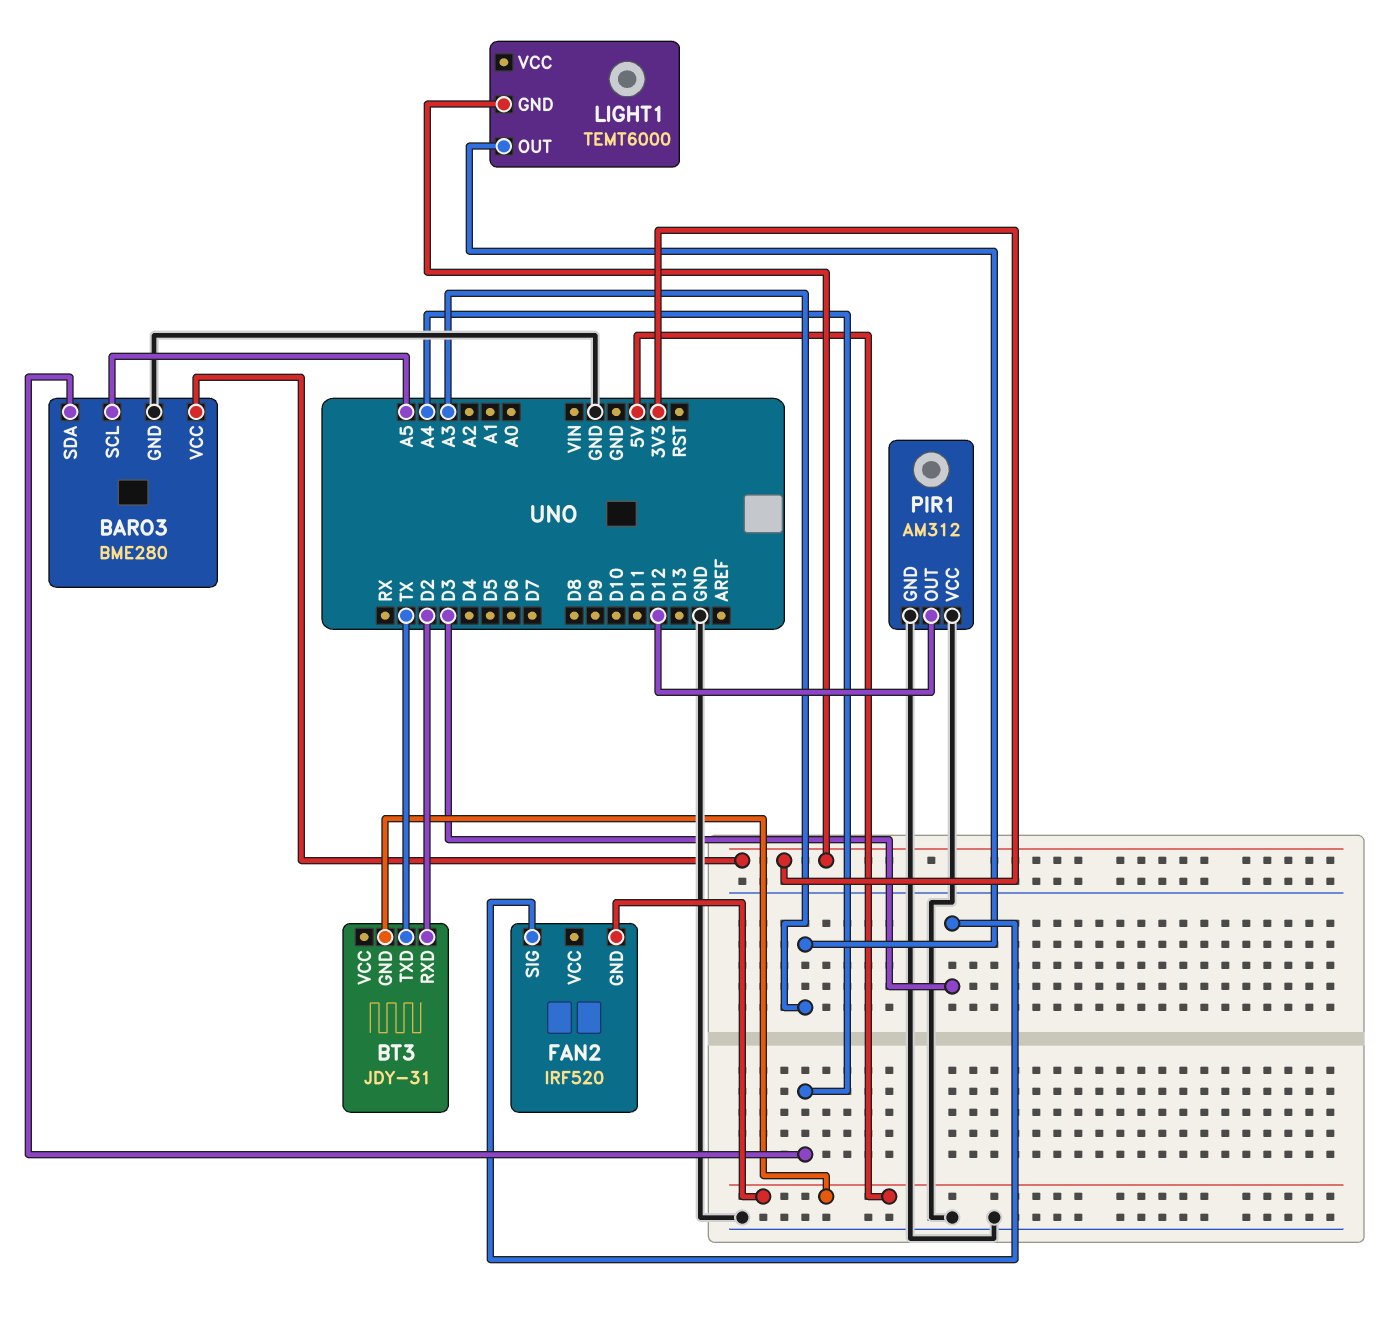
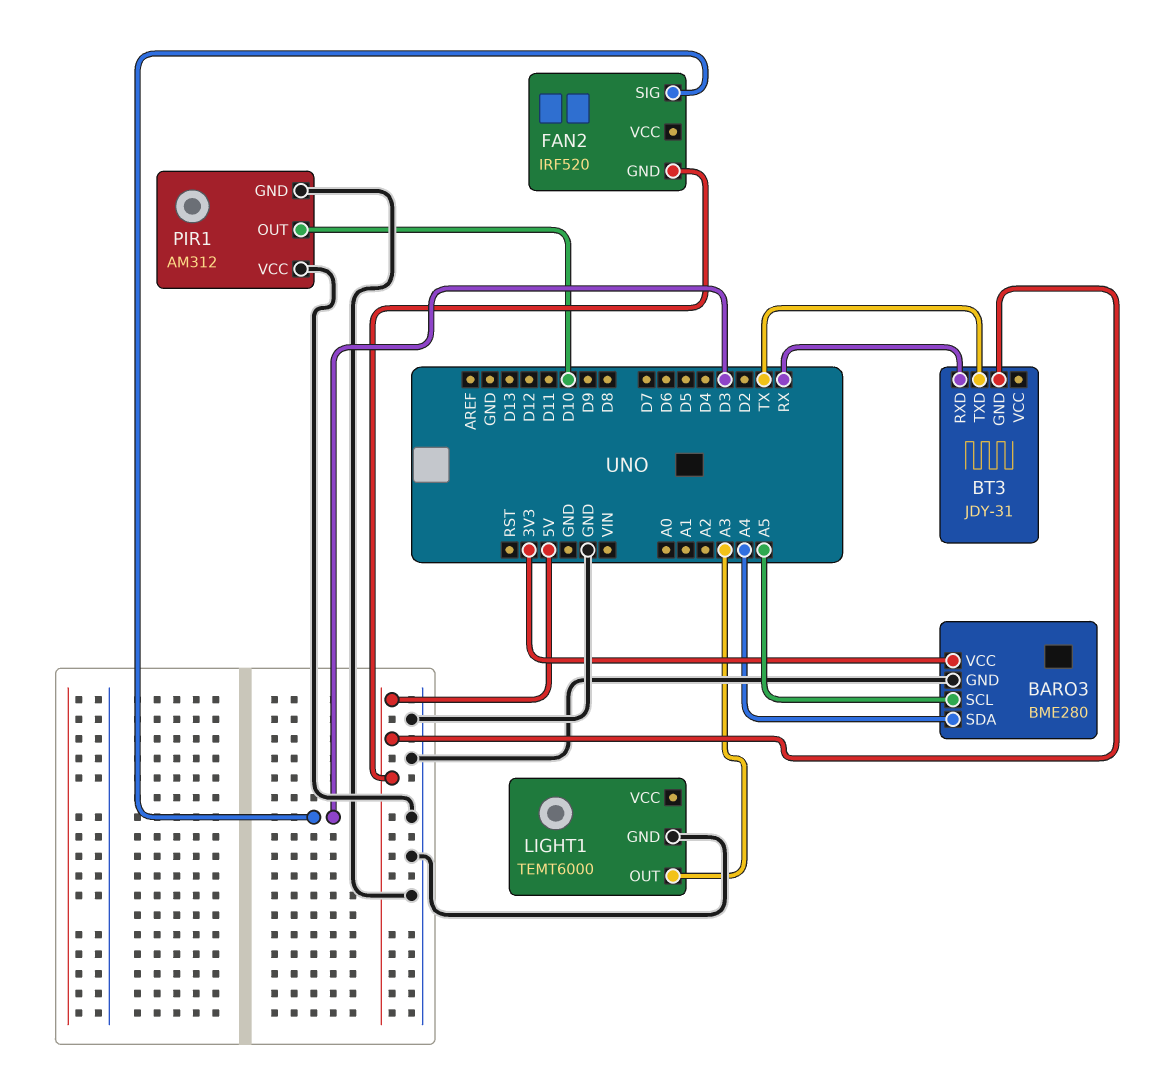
BT3 pin RXD: D2 -> RX
LIGHT1 pin GND: 3V3 -> GND
PIR1 pin OUT: D12 -> D10

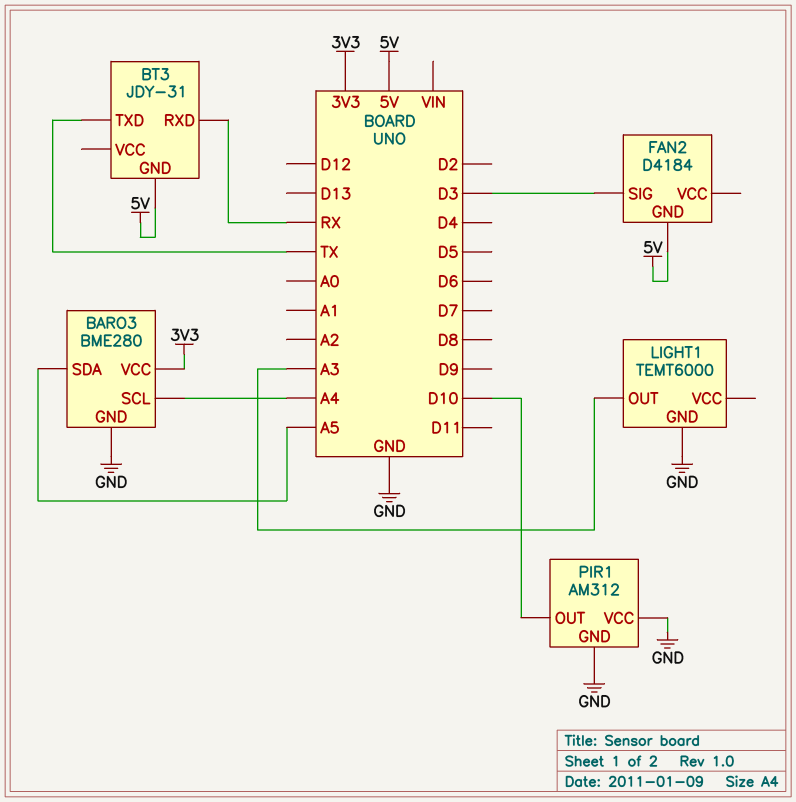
BARO3 pin SCL: A5 -> A4
BARO3 pin SDA: A4 -> A5
FAN2: IRF520 -> D4184

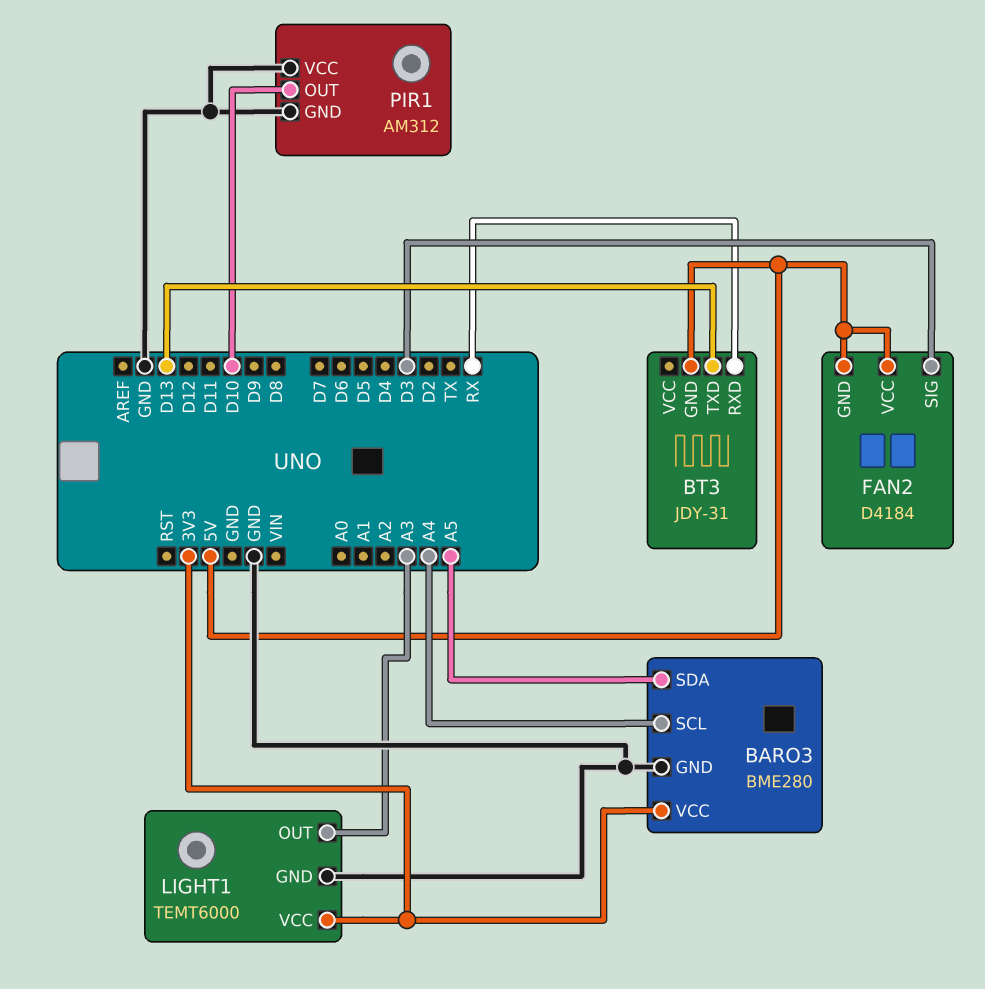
BT3 pin TXD: TX -> D13
FAN2 pin VCC: none -> 5V
LIGHT1 pin VCC: none -> 3V3

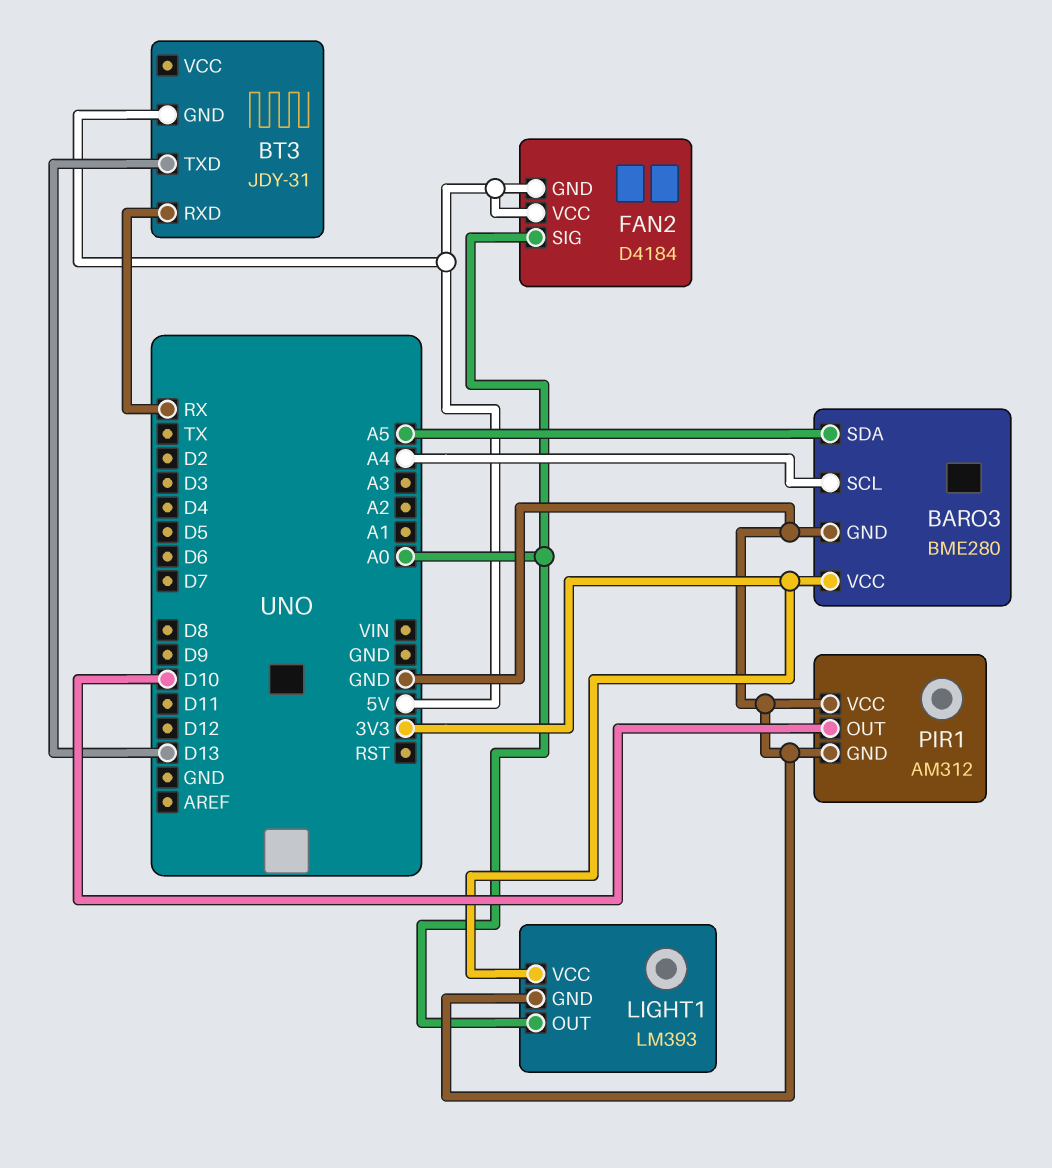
FAN2 pin SIG: D3 -> A0
LIGHT1: TEMT6000 -> LM393
LIGHT1 pin OUT: A3 -> A0

